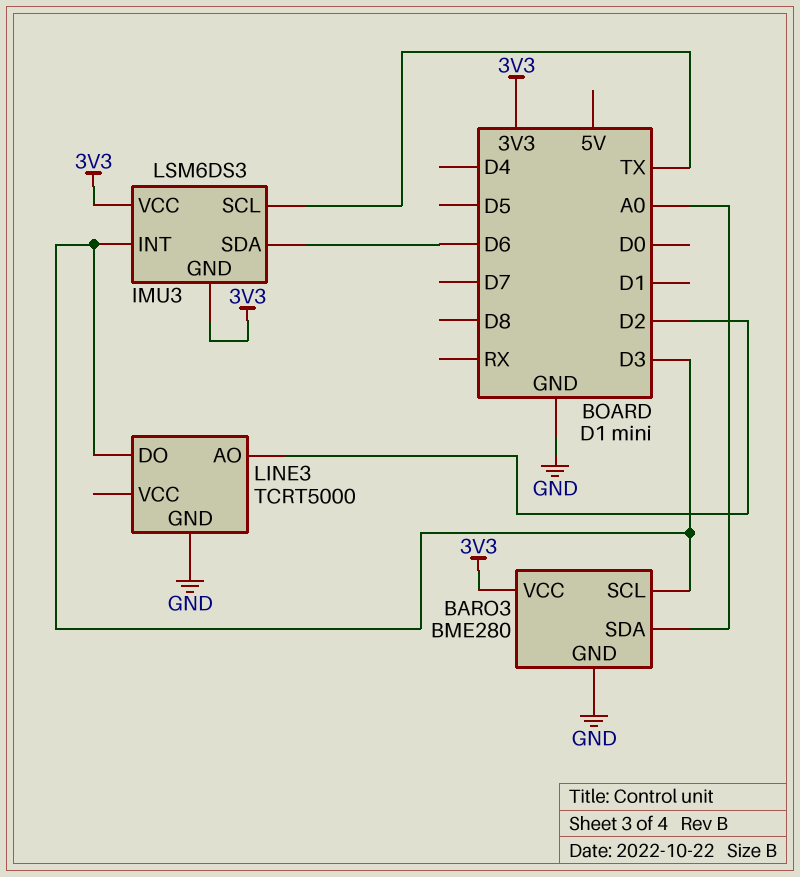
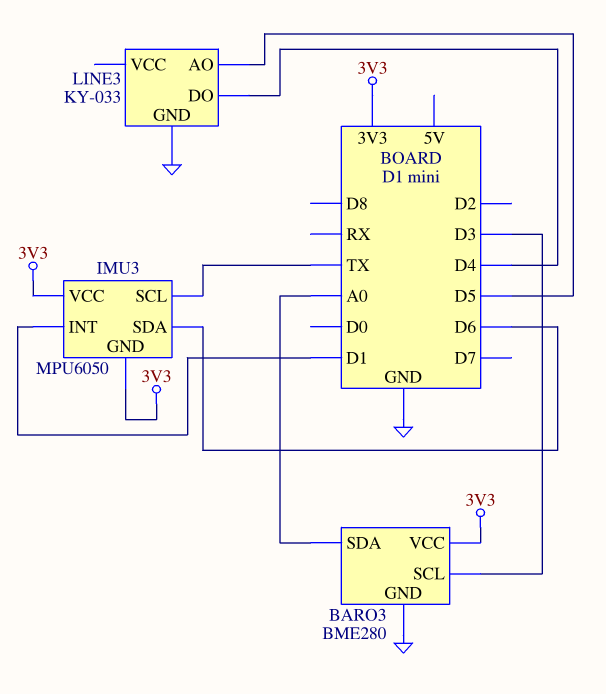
IMU3: LSM6DS3 -> MPU6050
IMU3 pin INT: D3 -> D1
LINE3: TCRT5000 -> KY-033
LINE3 pin AO: D2 -> D5
LINE3 pin DO: D3 -> D4

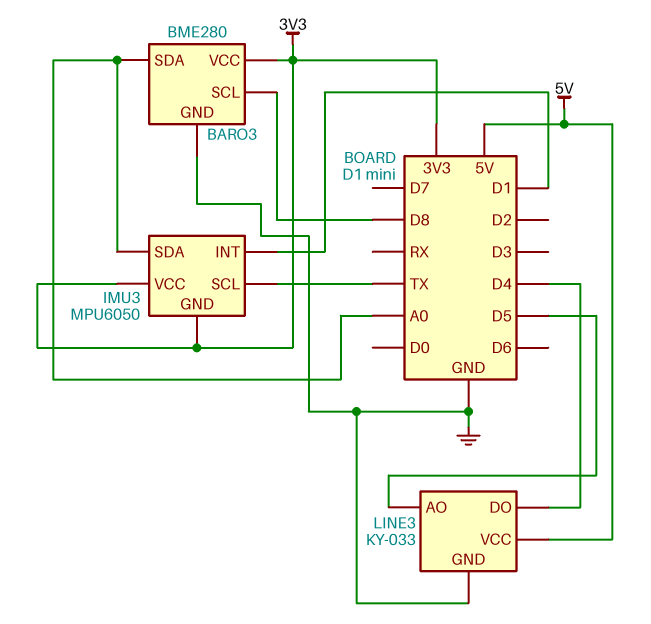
BARO3 pin SCL: D3 -> D8
IMU3 pin SDA: D6 -> A0
LINE3 pin VCC: none -> 5V

